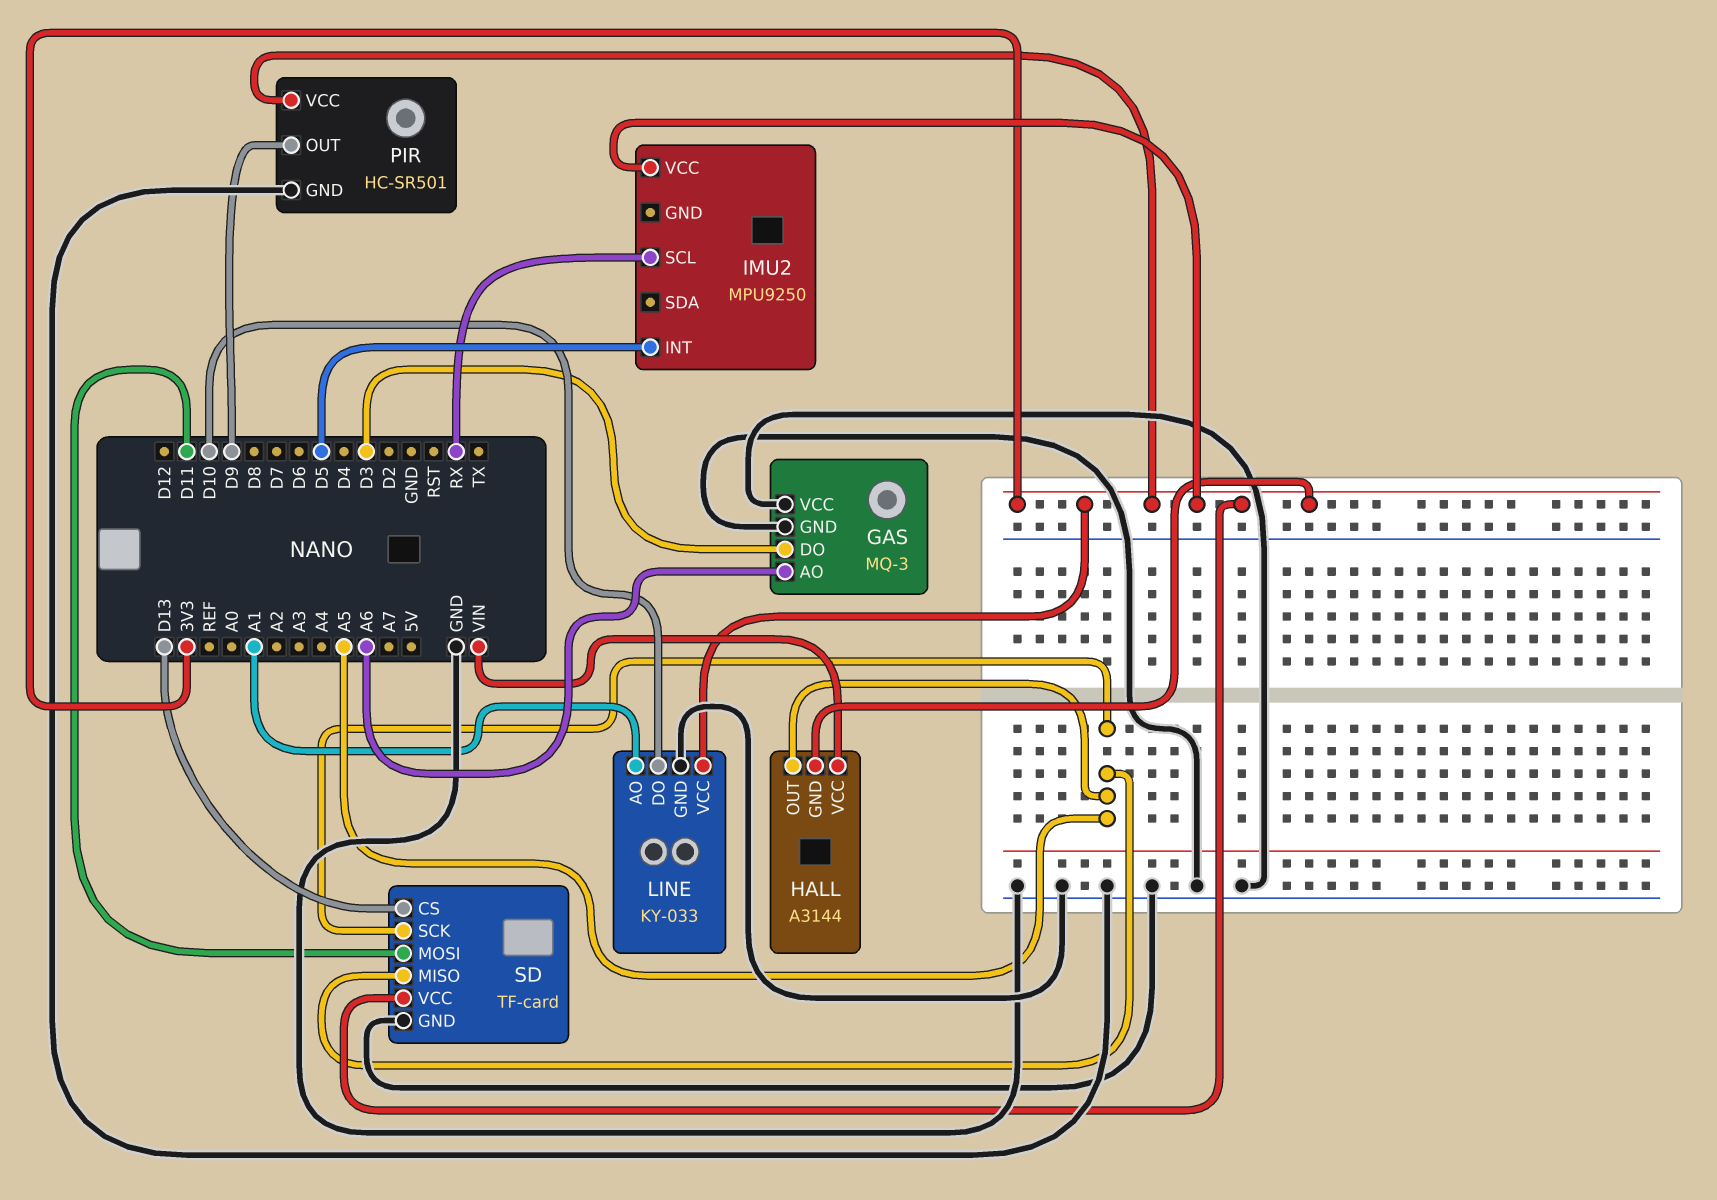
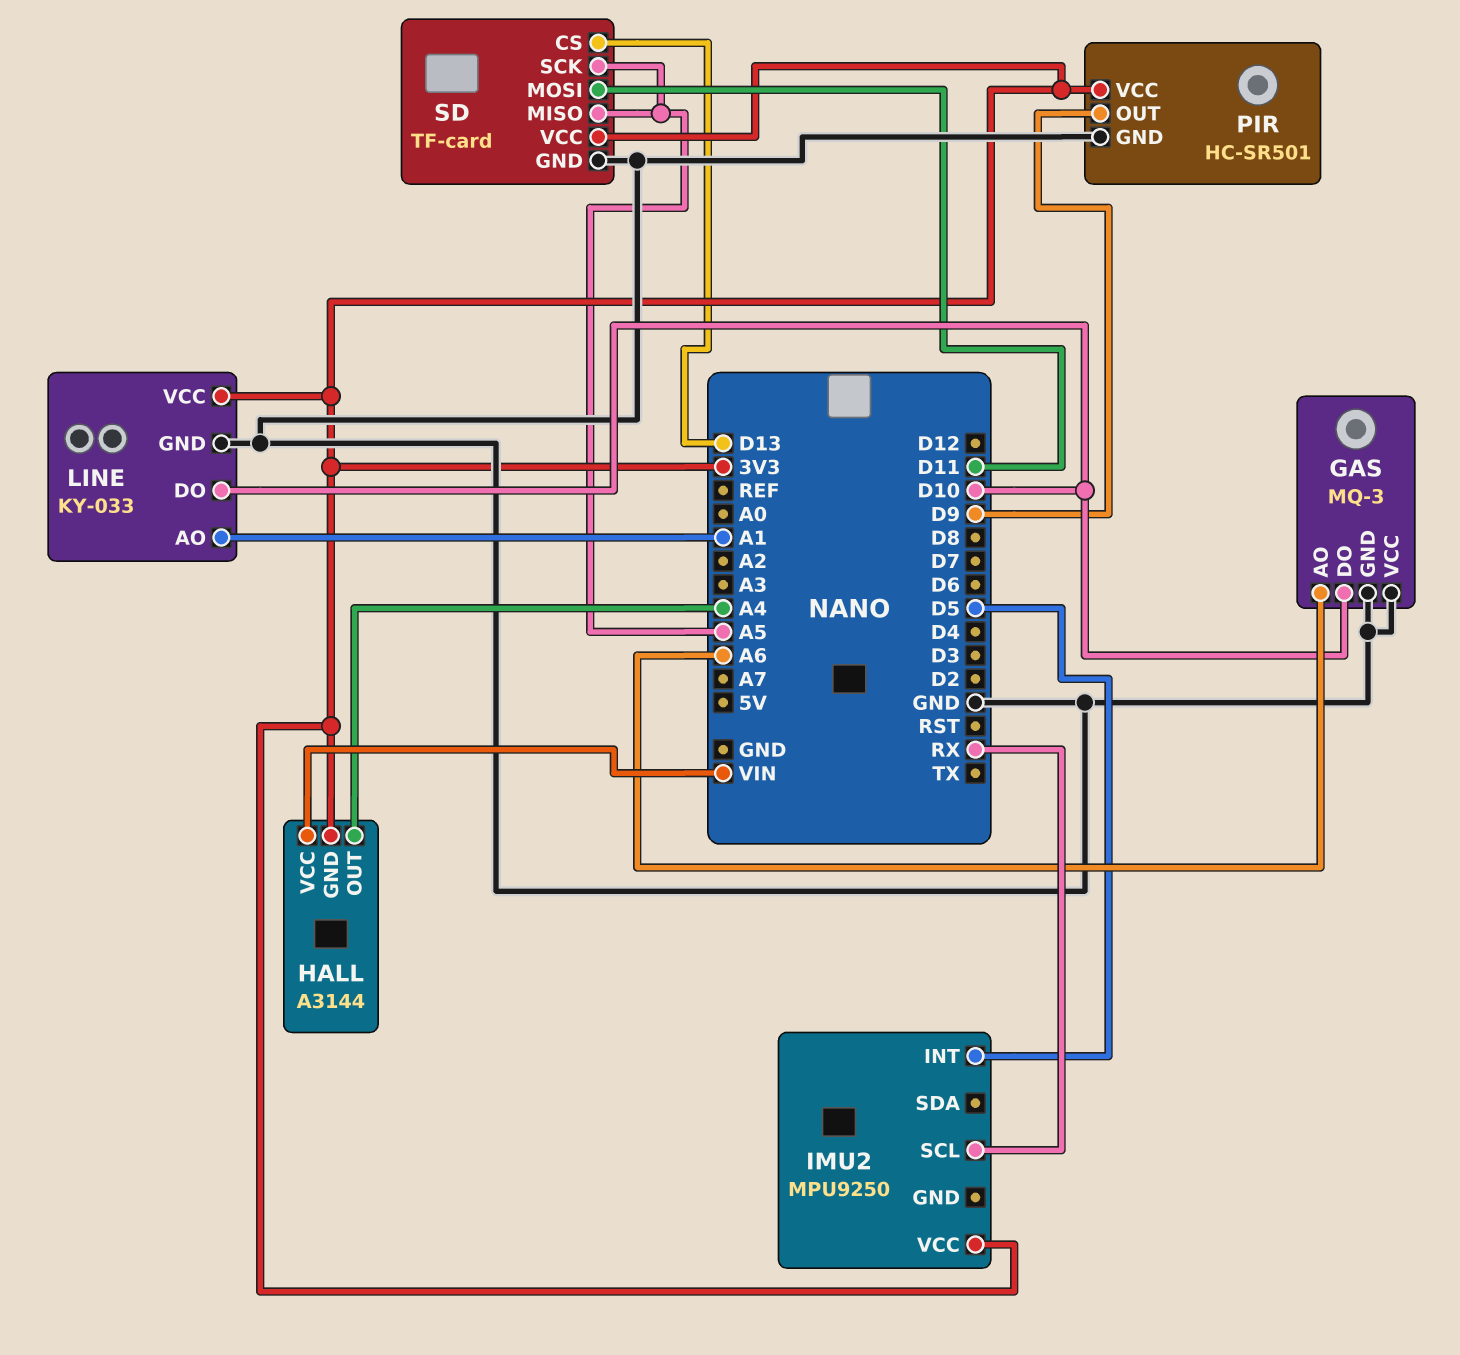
GAS pin DO: D3 -> D10
HALL pin OUT: A5 -> A4

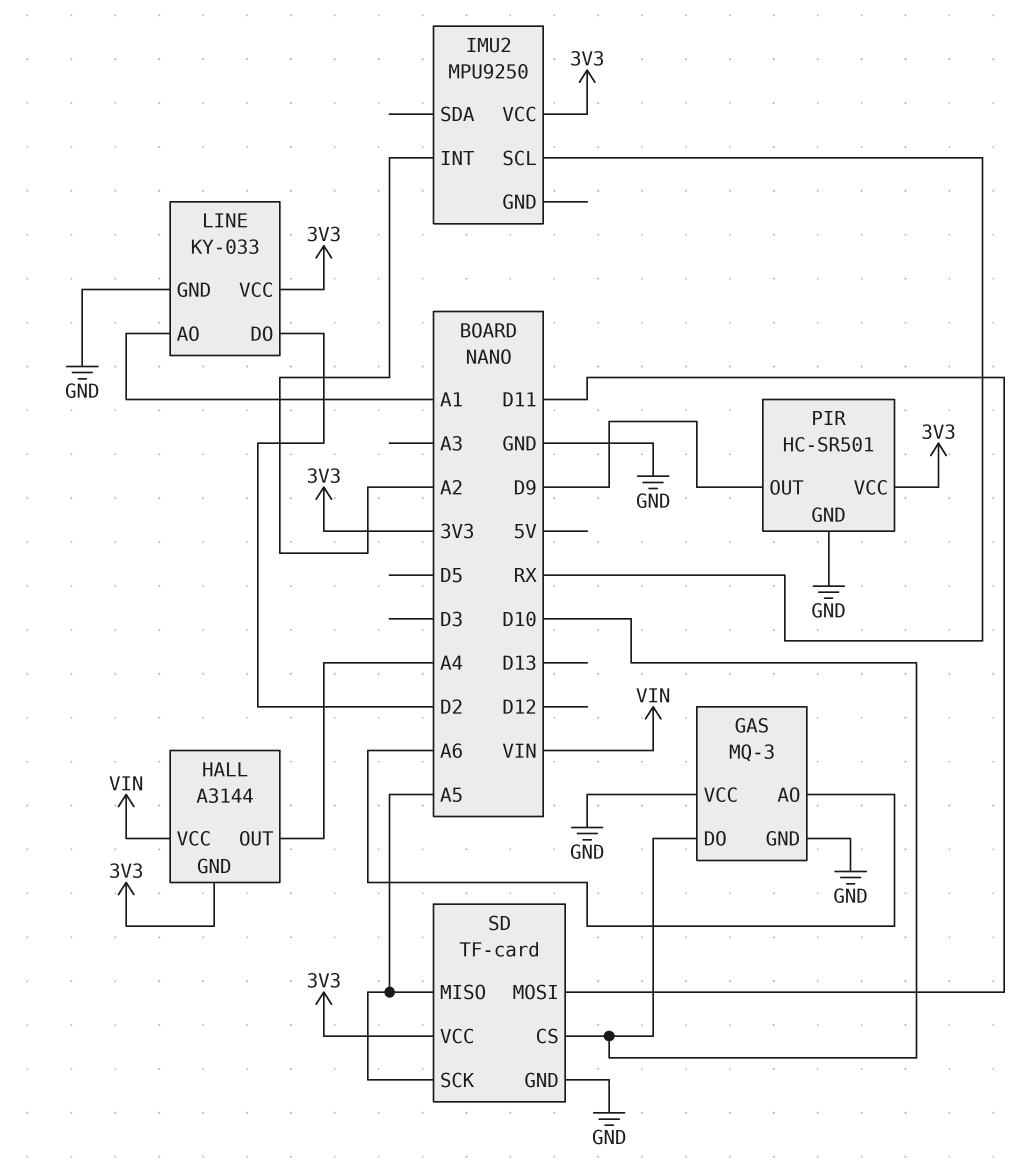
IMU2 pin INT: D5 -> A2
LINE pin DO: D10 -> D2
SD pin CS: D13 -> D10

